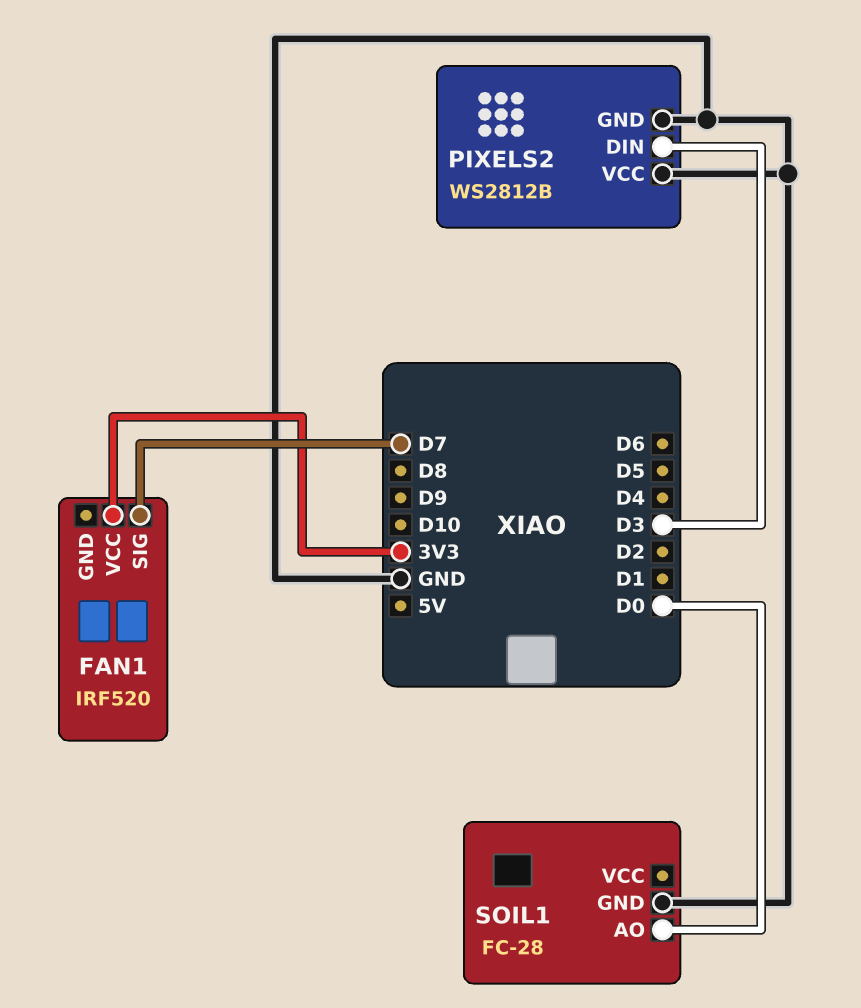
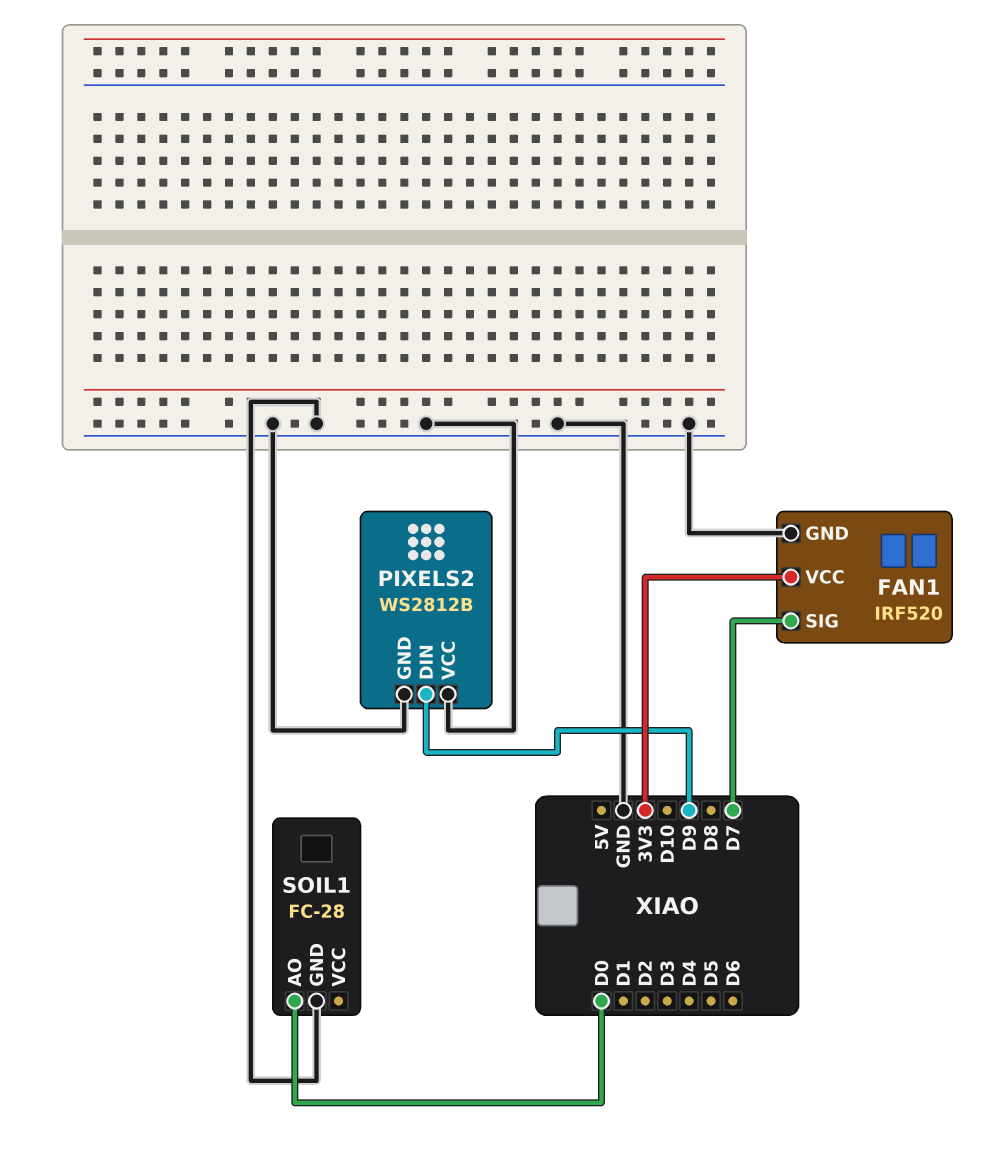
FAN1 pin GND: none -> GND
PIXELS2 pin DIN: D3 -> D9

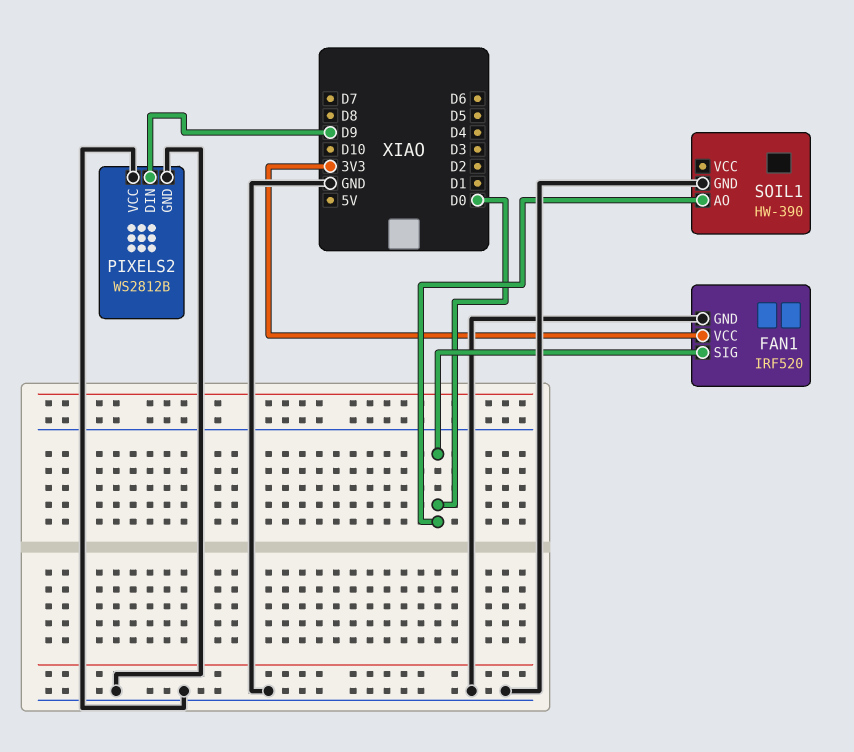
FAN1 pin SIG: D7 -> D0
SOIL1: FC-28 -> HW-390

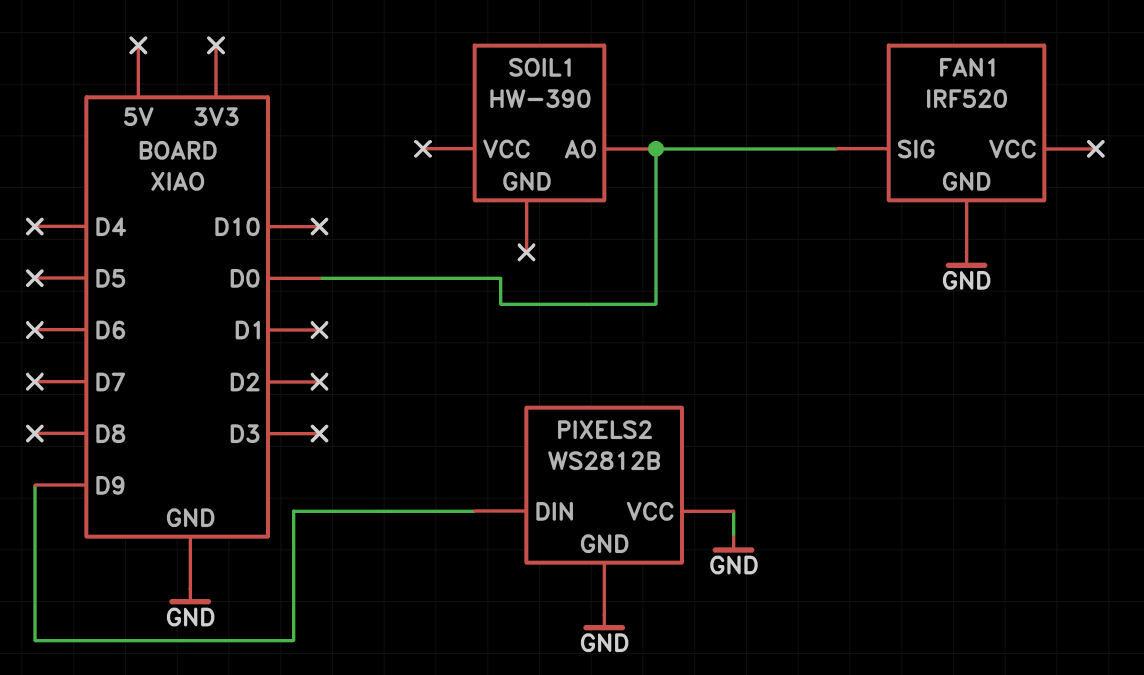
FAN1 pin VCC: 3V3 -> none
SOIL1 pin GND: GND -> none

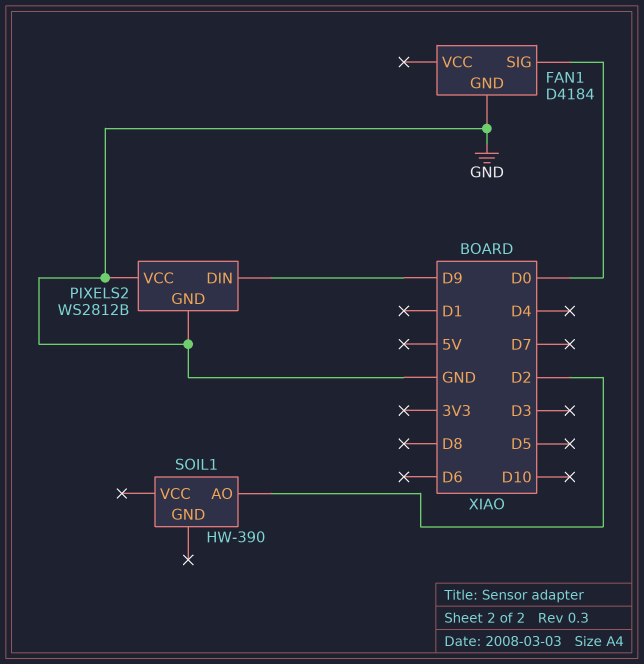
FAN1: IRF520 -> D4184
SOIL1 pin AO: D0 -> D2

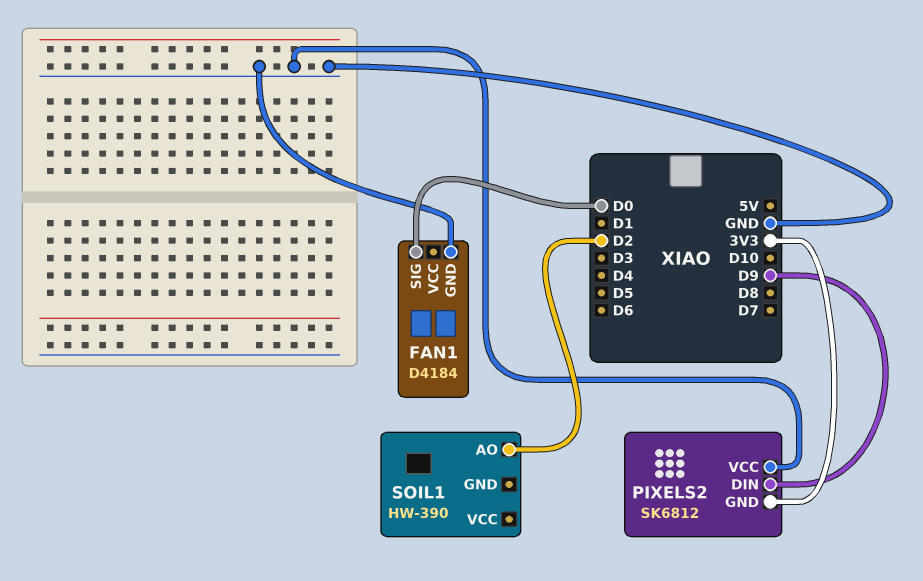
PIXELS2: WS2812B -> SK6812
PIXELS2 pin GND: GND -> 3V3

